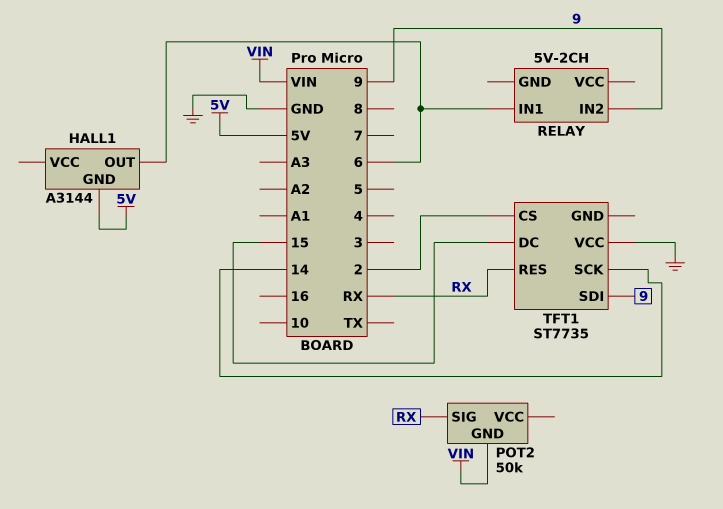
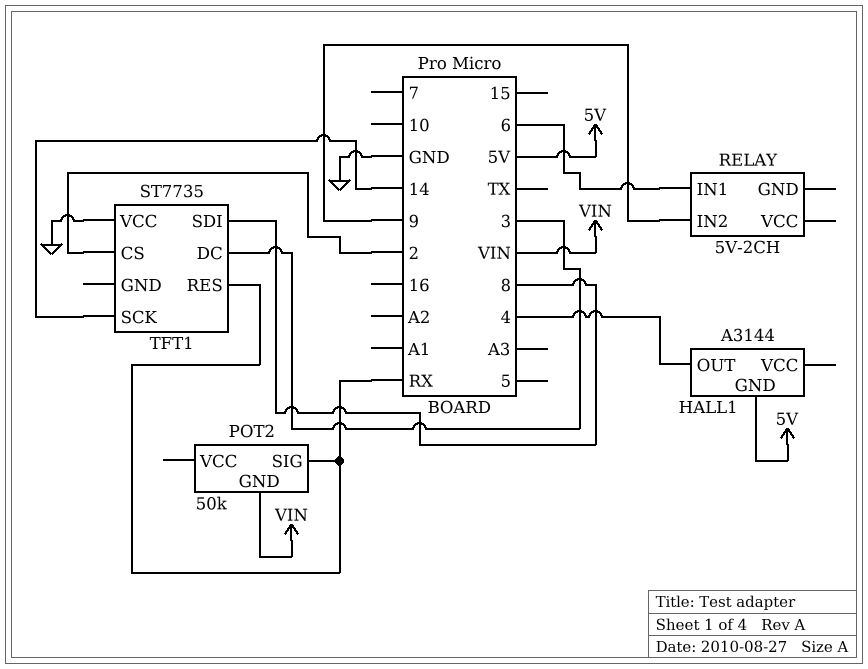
HALL1 pin OUT: 6 -> 4
TFT1 pin DC: 15 -> 3
TFT1 pin SDI: 9 -> 8

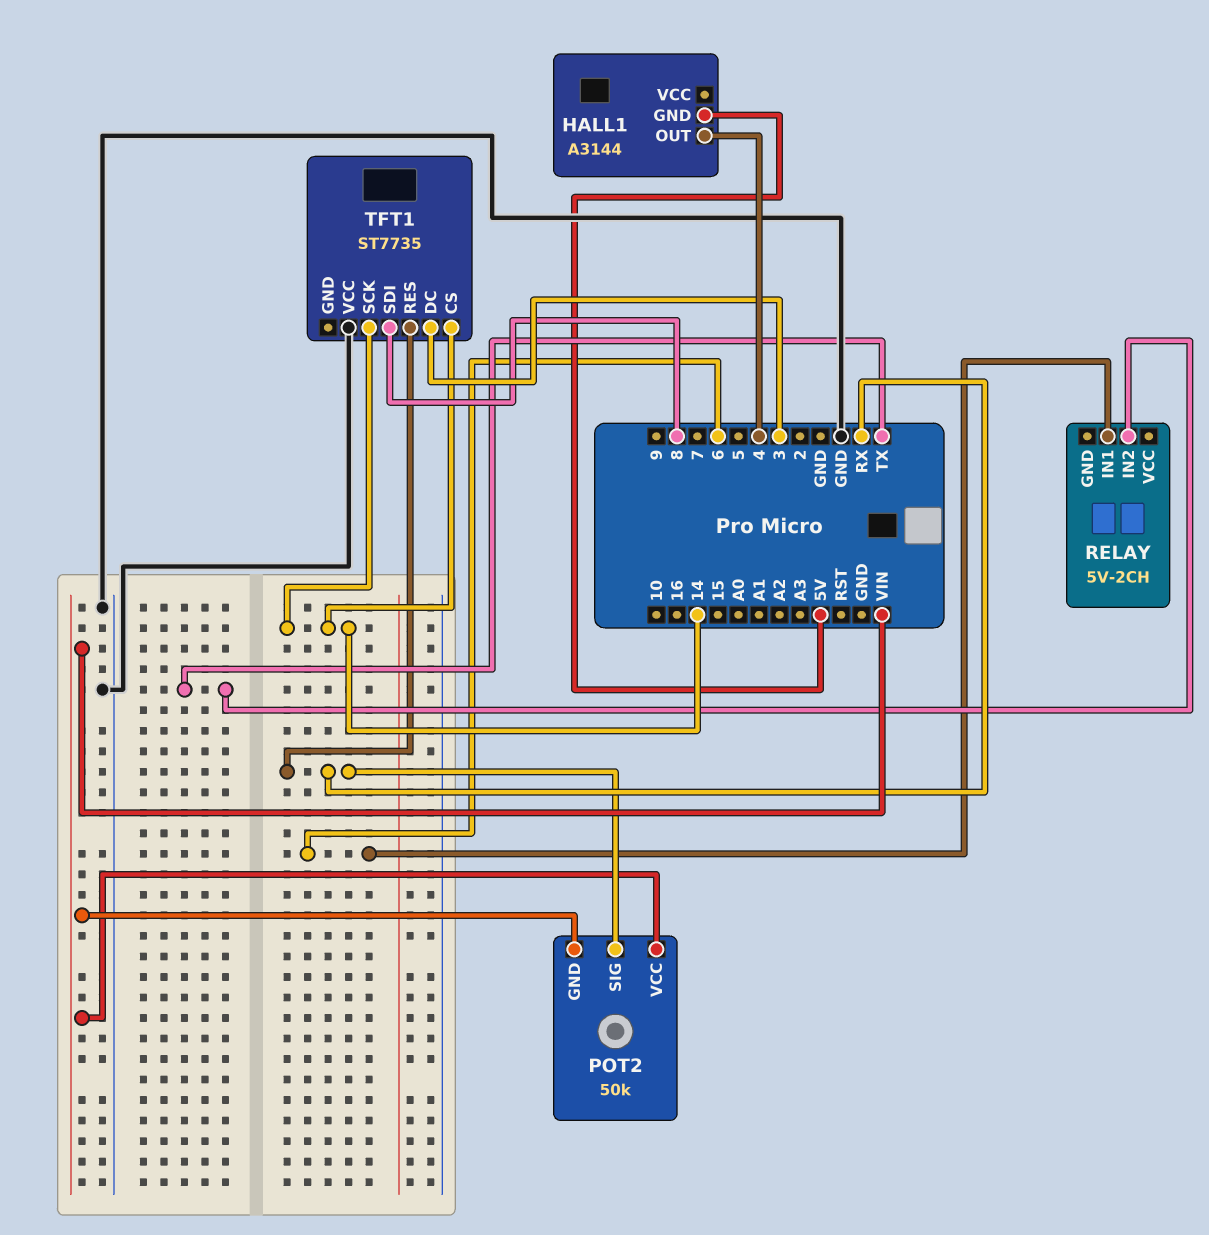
POT2 pin VCC: none -> VIN
RELAY pin IN2: 9 -> TX
TFT1 pin CS: 2 -> 14

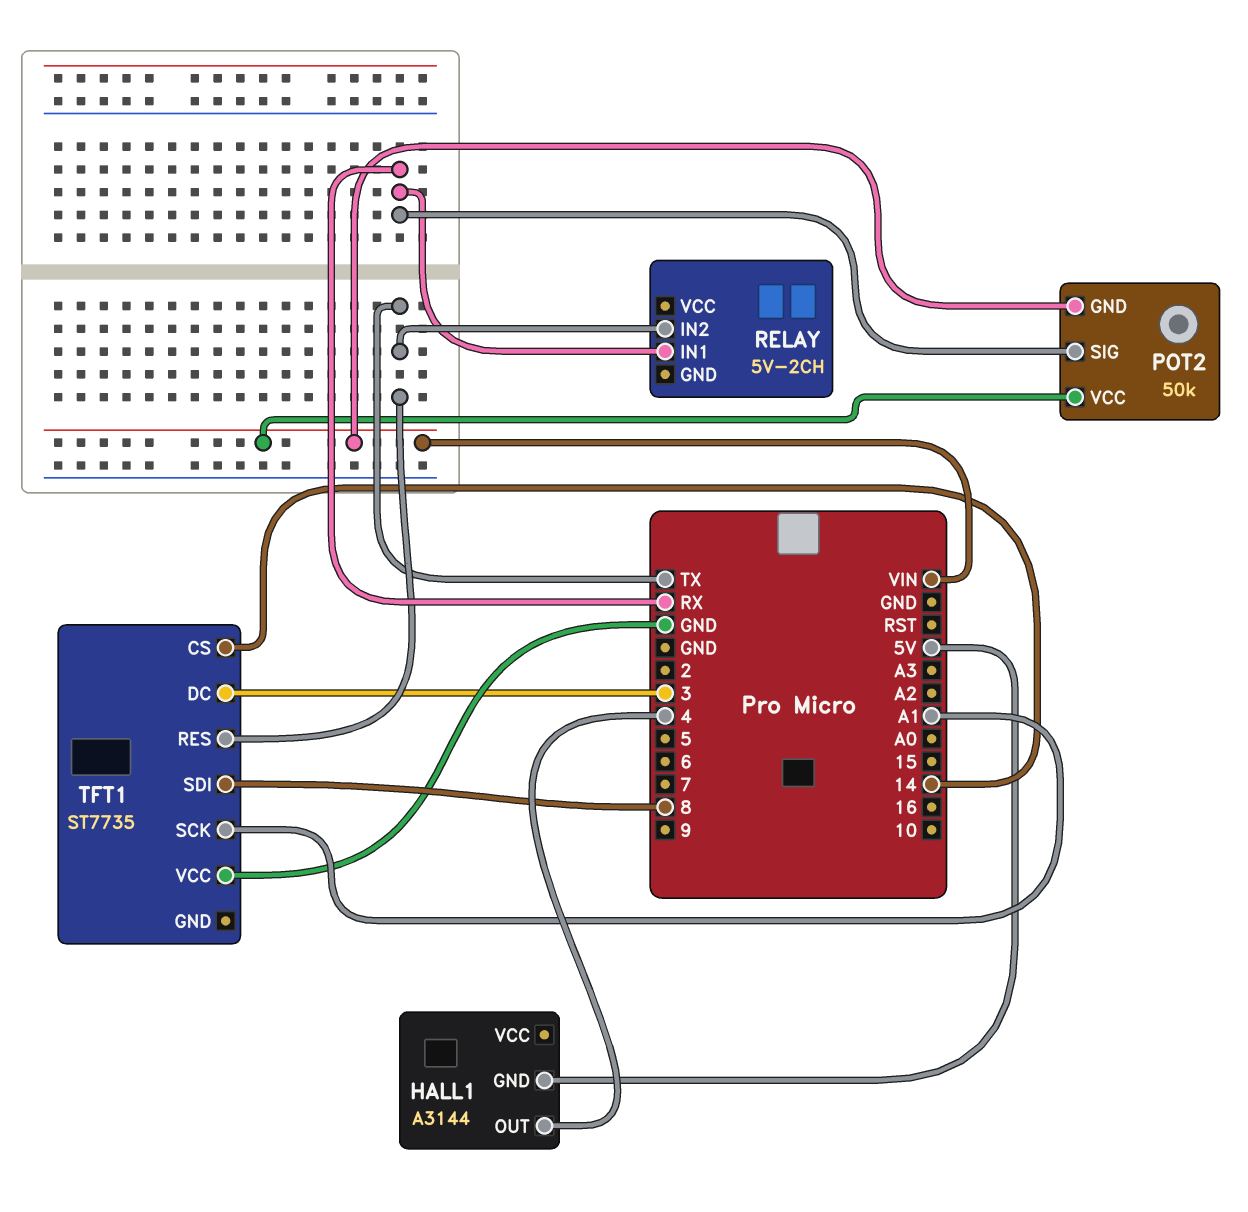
RELAY pin IN1: 6 -> RX
TFT1 pin RES: RX -> TX
TFT1 pin SCK: 14 -> A1

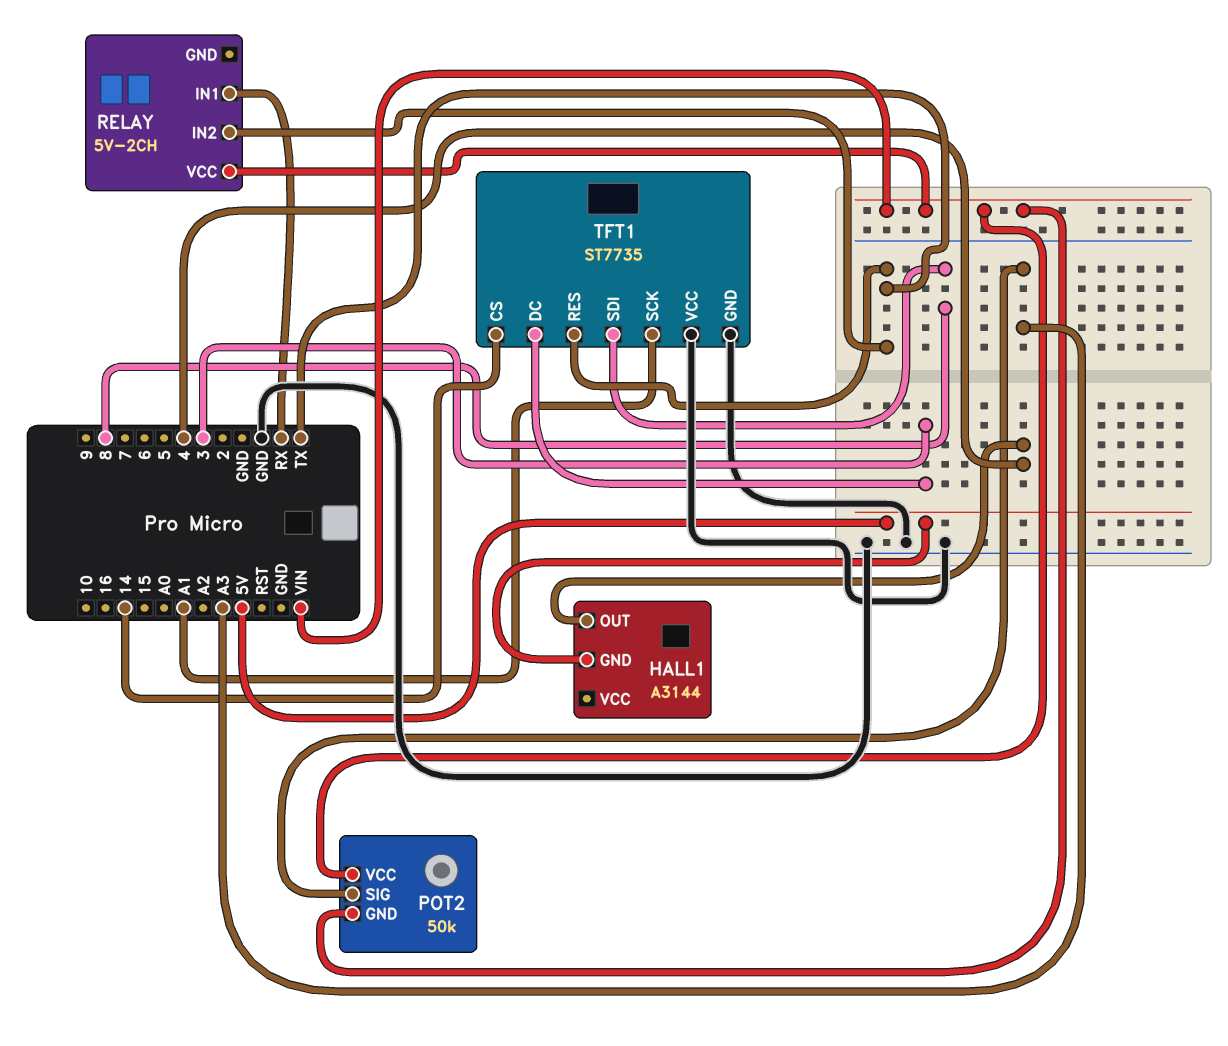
POT2 pin SIG: RX -> A3
RELAY pin VCC: none -> VIN
TFT1 pin GND: none -> GND

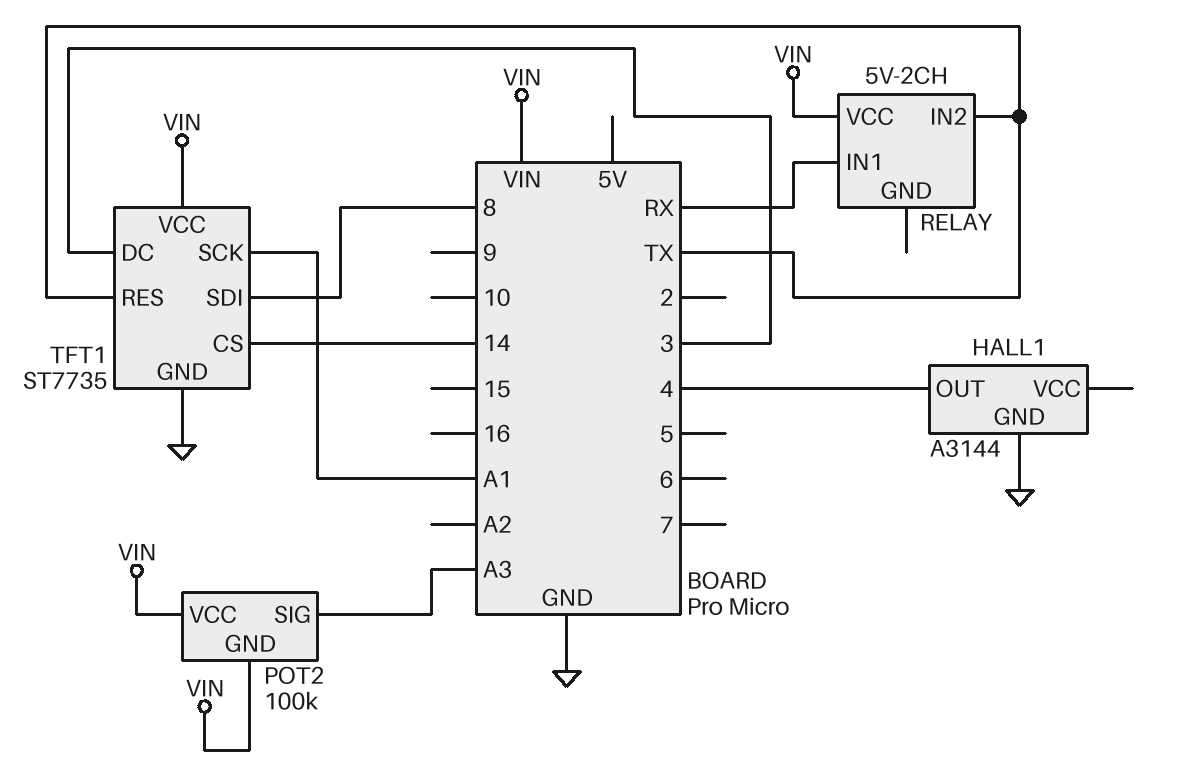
HALL1 pin GND: 5V -> GND
POT2: 50k -> 100k
TFT1 pin VCC: GND -> VIN

